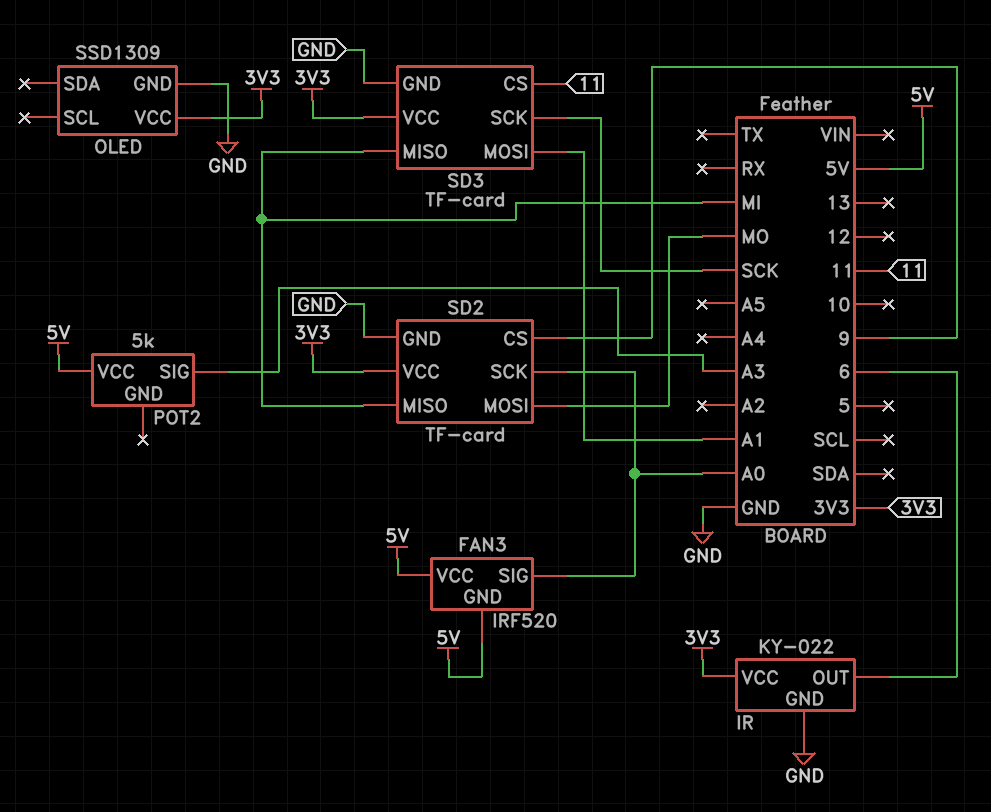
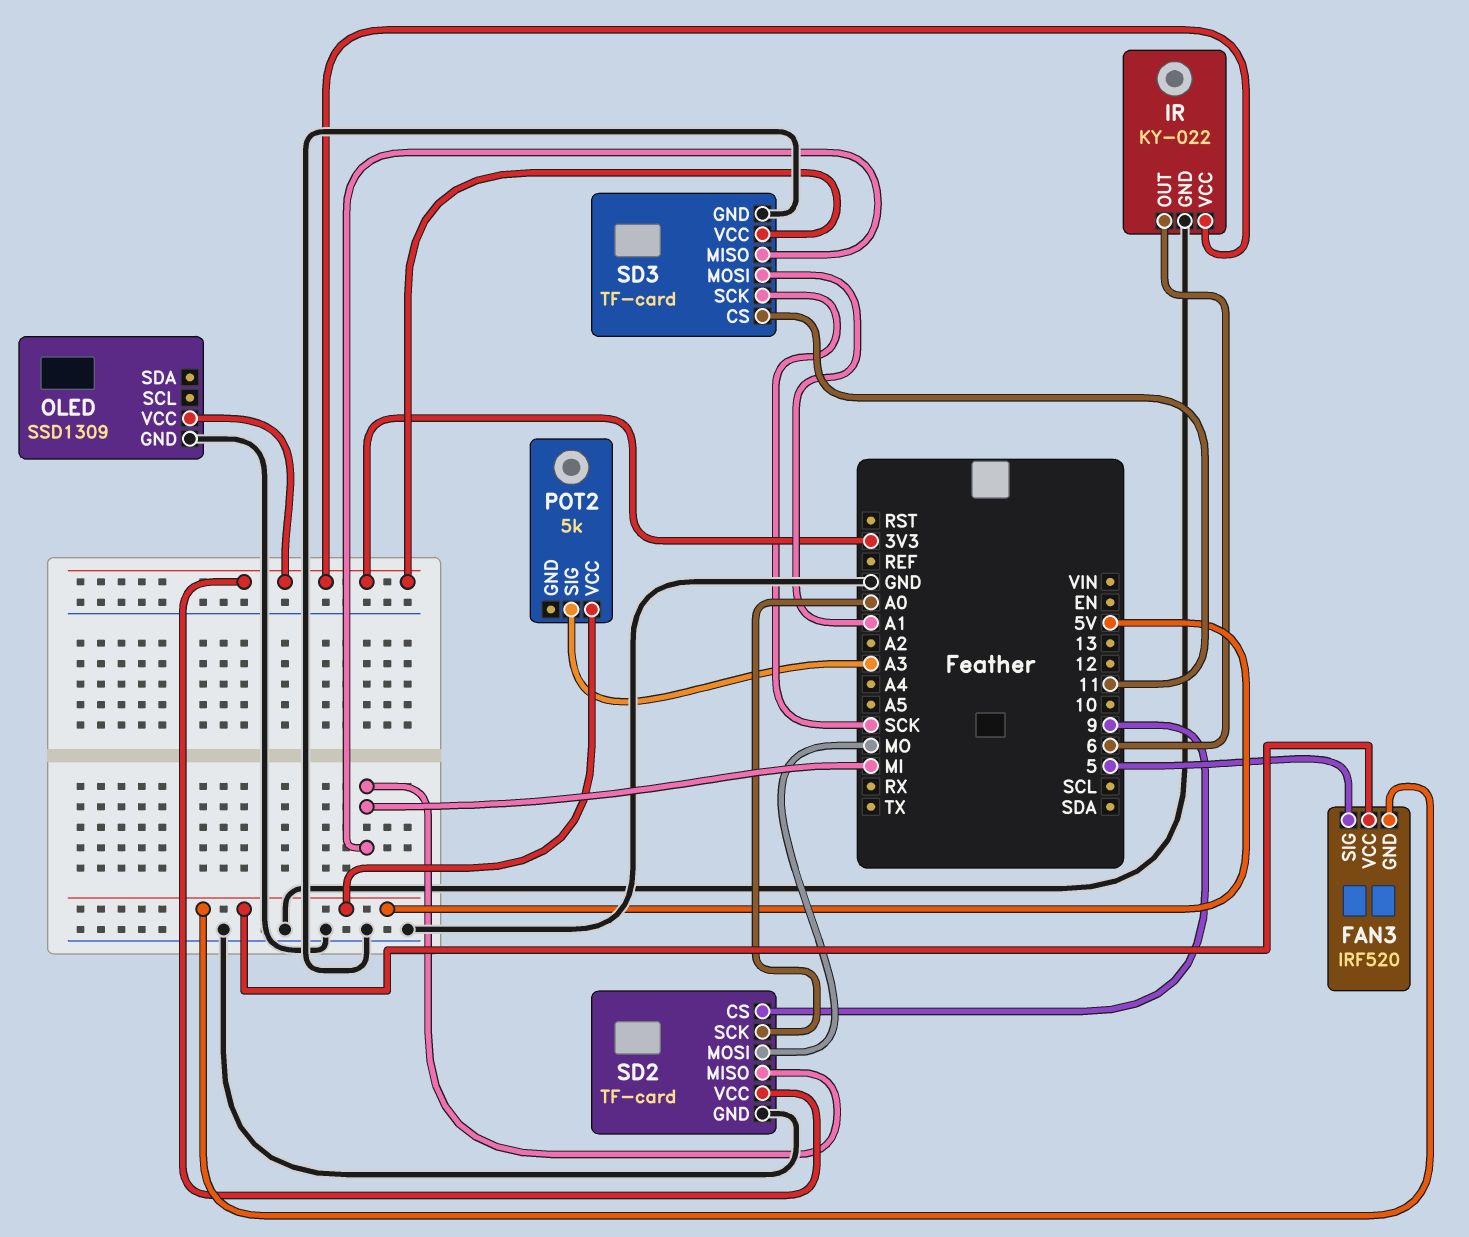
FAN3 pin SIG: A0 -> 5

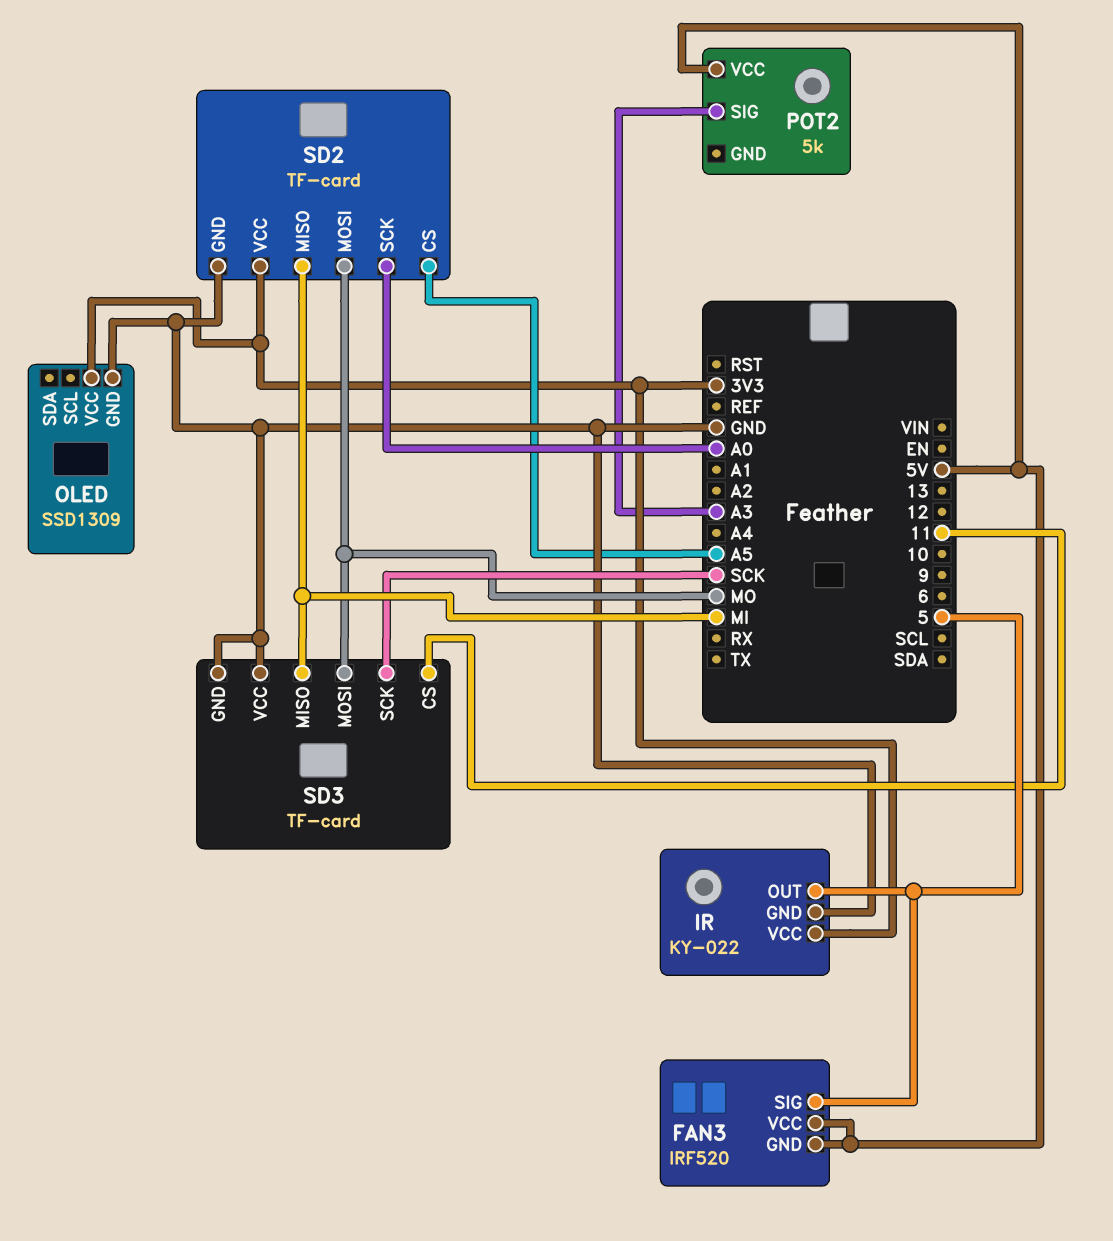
IR pin OUT: 6 -> 5
SD2 pin CS: 9 -> A5
SD3 pin MOSI: A1 -> MO
SD3 pin VCC: 3V3 -> GND

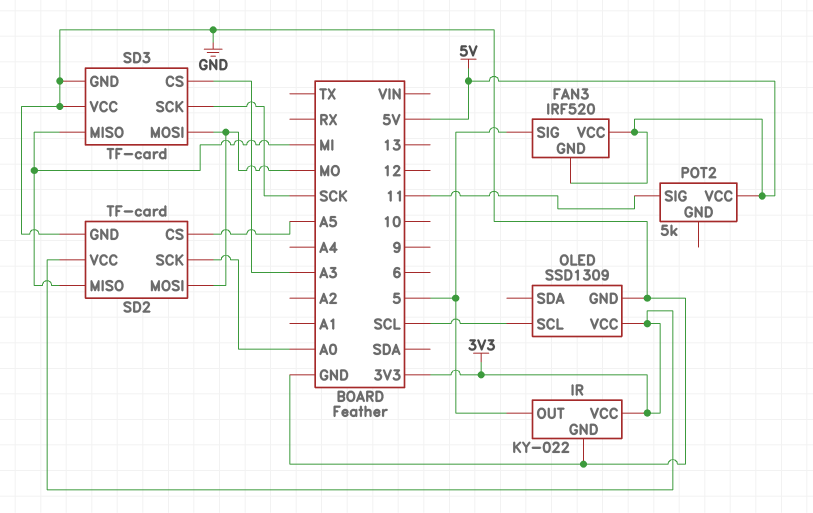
OLED pin SCL: none -> SCL
POT2 pin SIG: A3 -> 11
SD3 pin CS: 11 -> A3

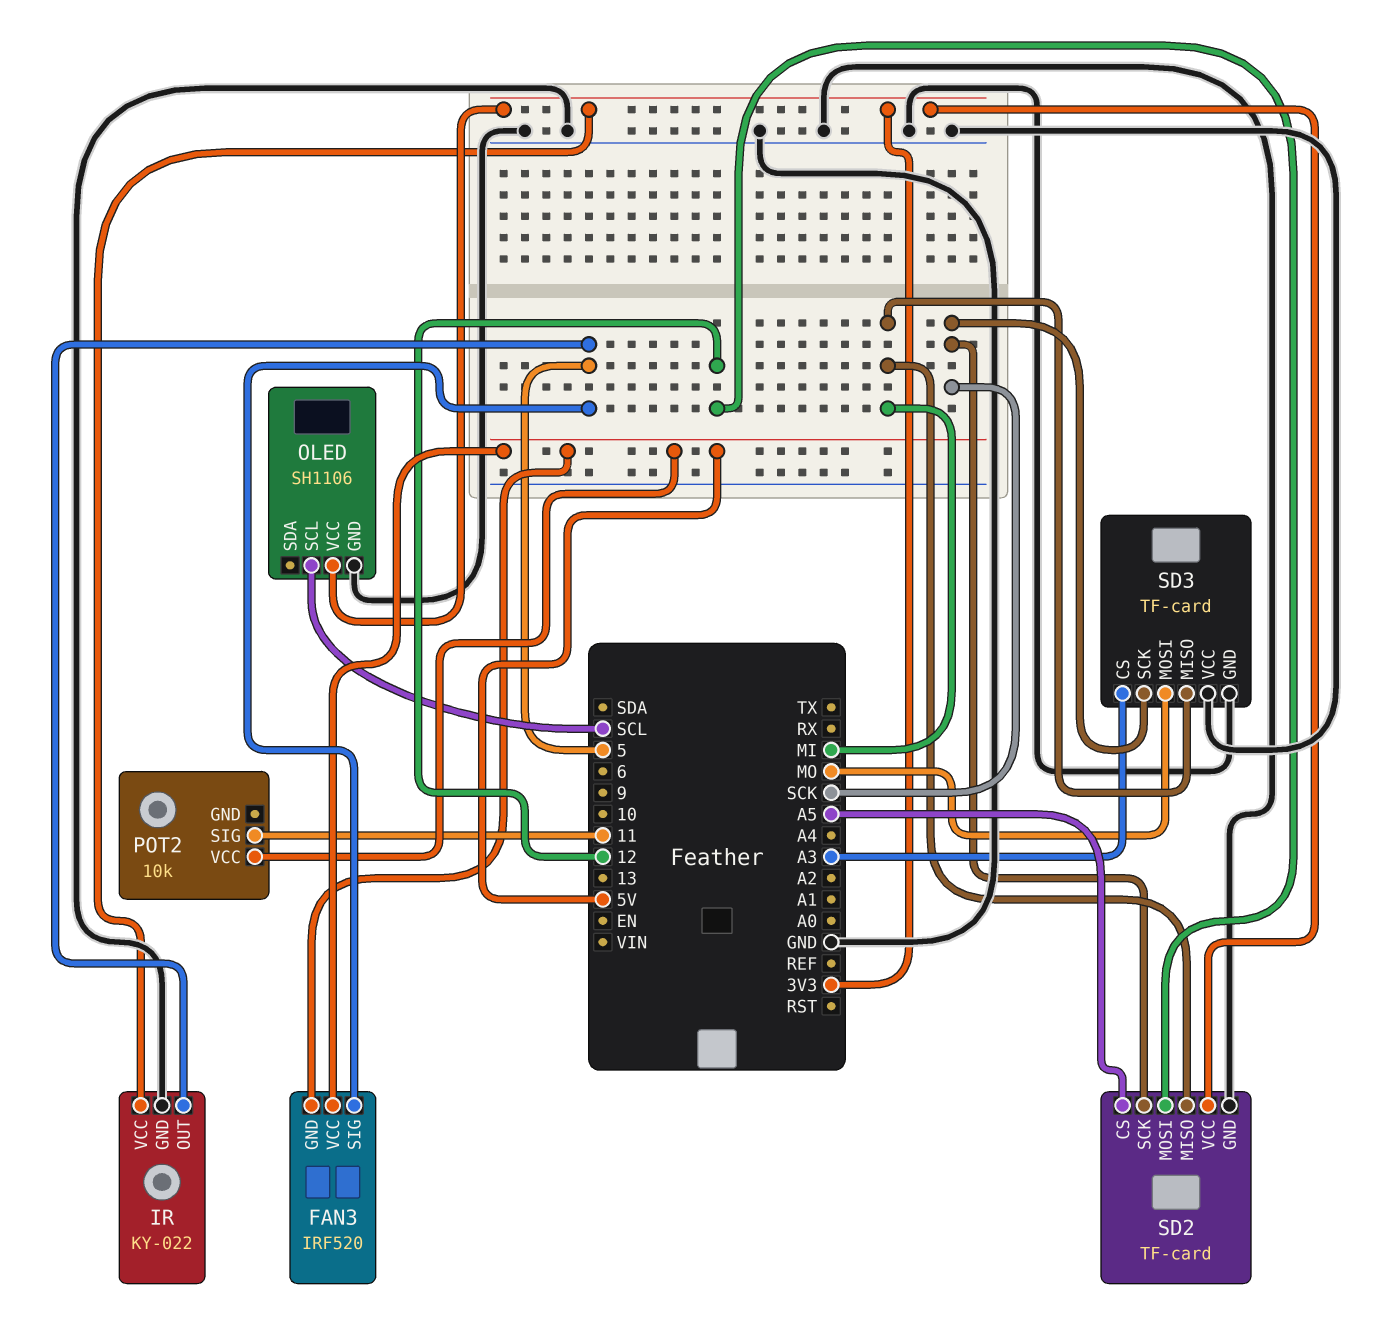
OLED: SSD1309 -> SH1106
POT2: 5k -> 10k
SD2 pin MOSI: MO -> 12
SD2 pin SCK: A0 -> SCK

